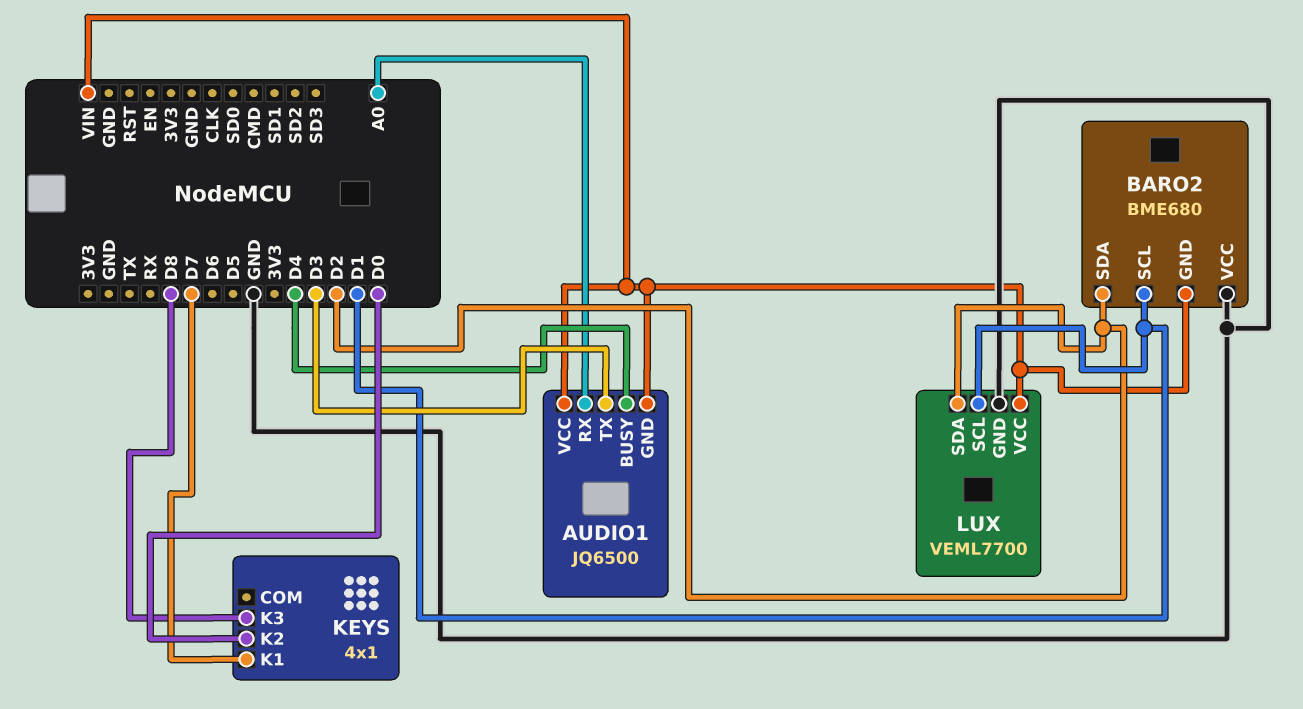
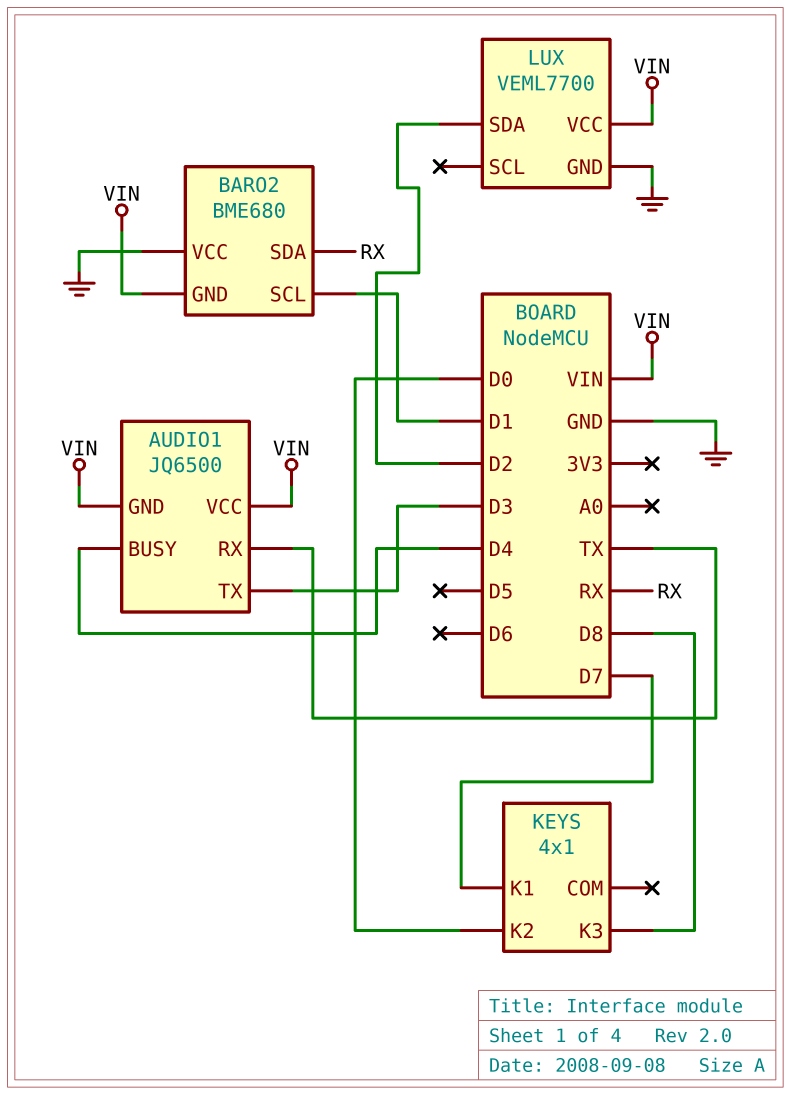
AUDIO1 pin RX: A0 -> TX
BARO2 pin SDA: D2 -> RX
LUX pin SCL: D1 -> none

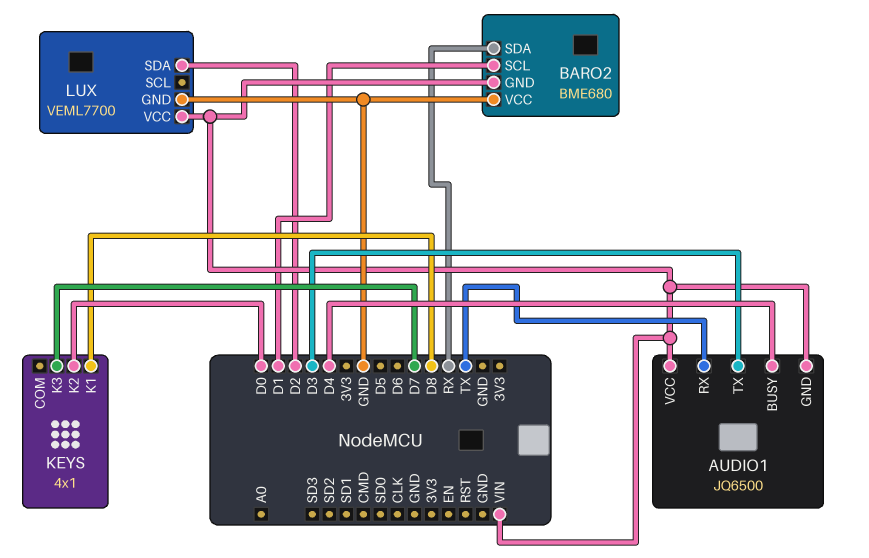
KEYS pin K1: D7 -> D8
KEYS pin K3: D8 -> D7

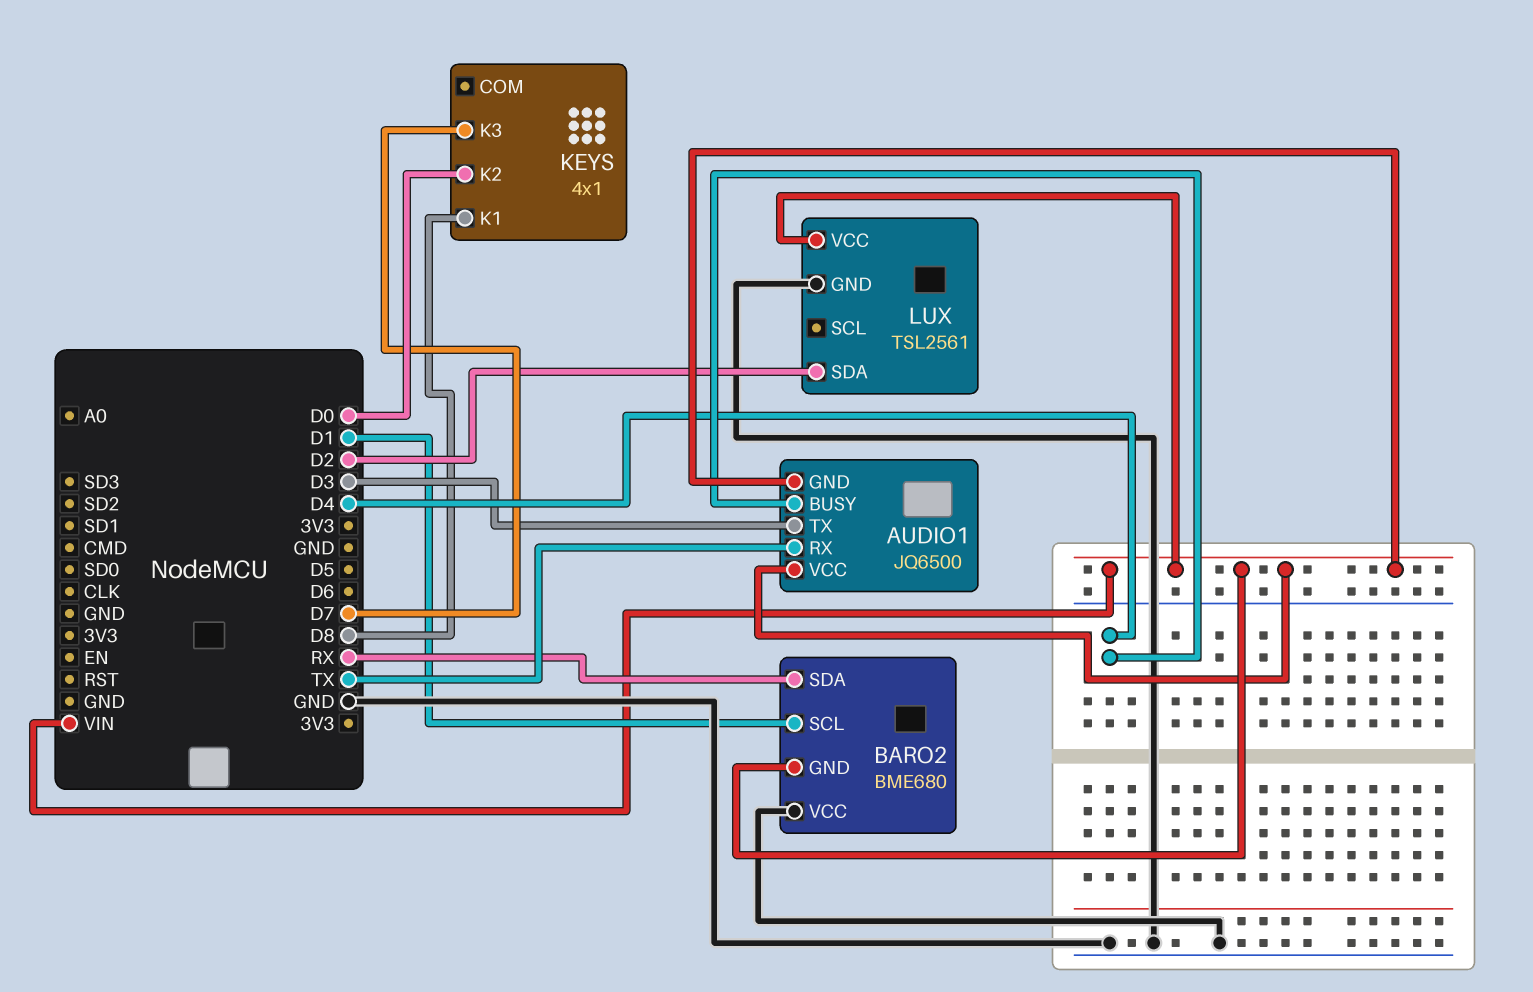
LUX: VEML7700 -> TSL2561

